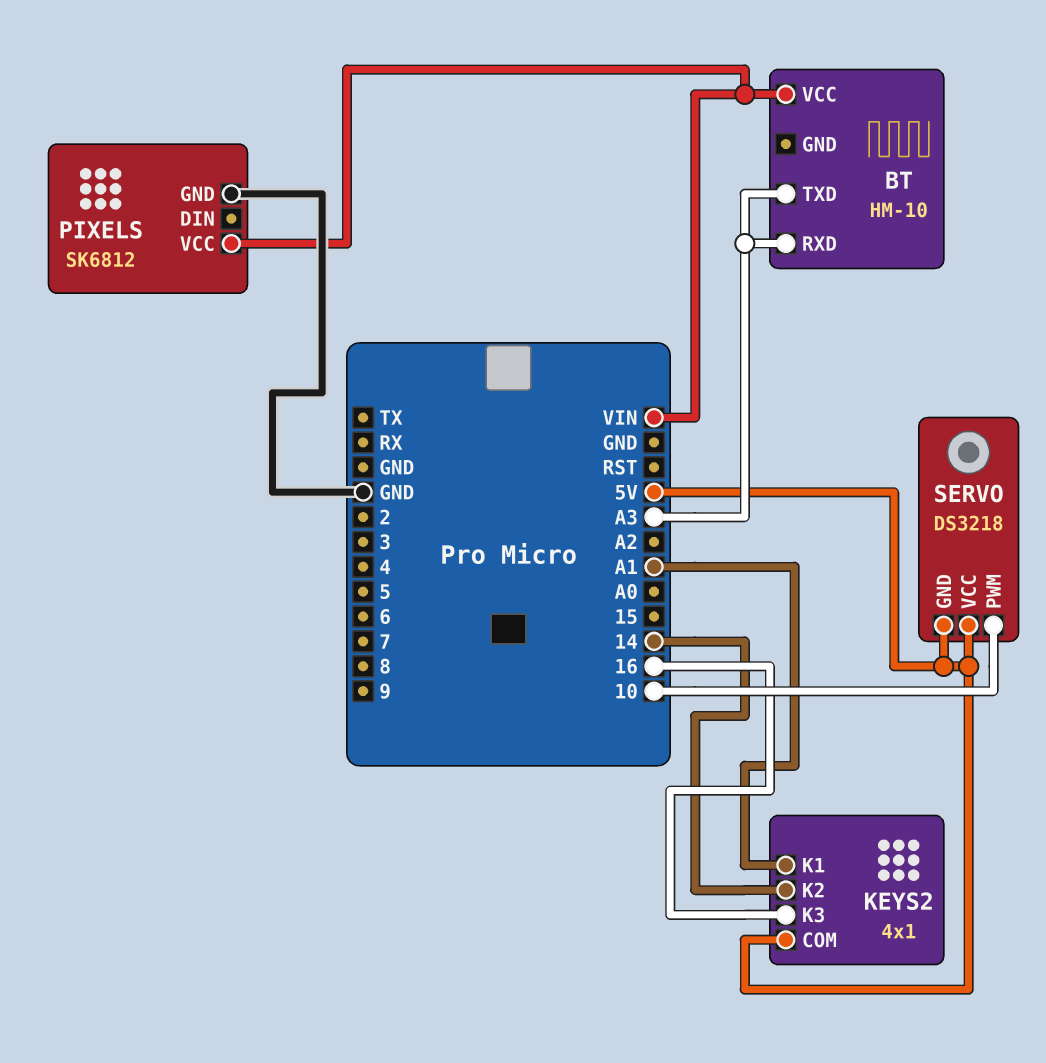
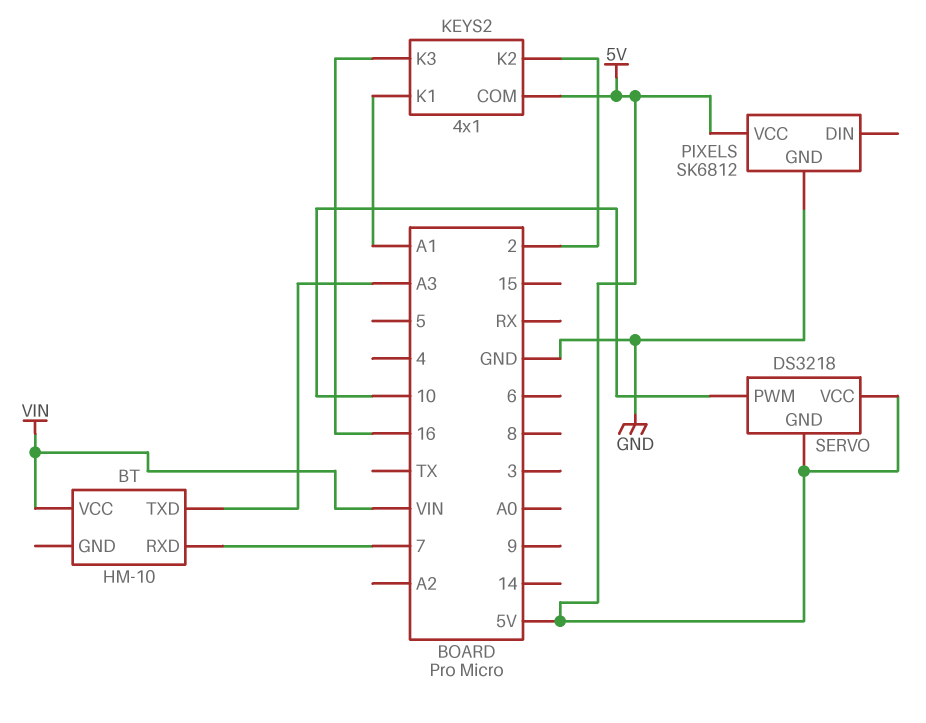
BT pin RXD: A3 -> 7
KEYS2 pin K2: 14 -> 2
PIXELS pin VCC: VIN -> 5V

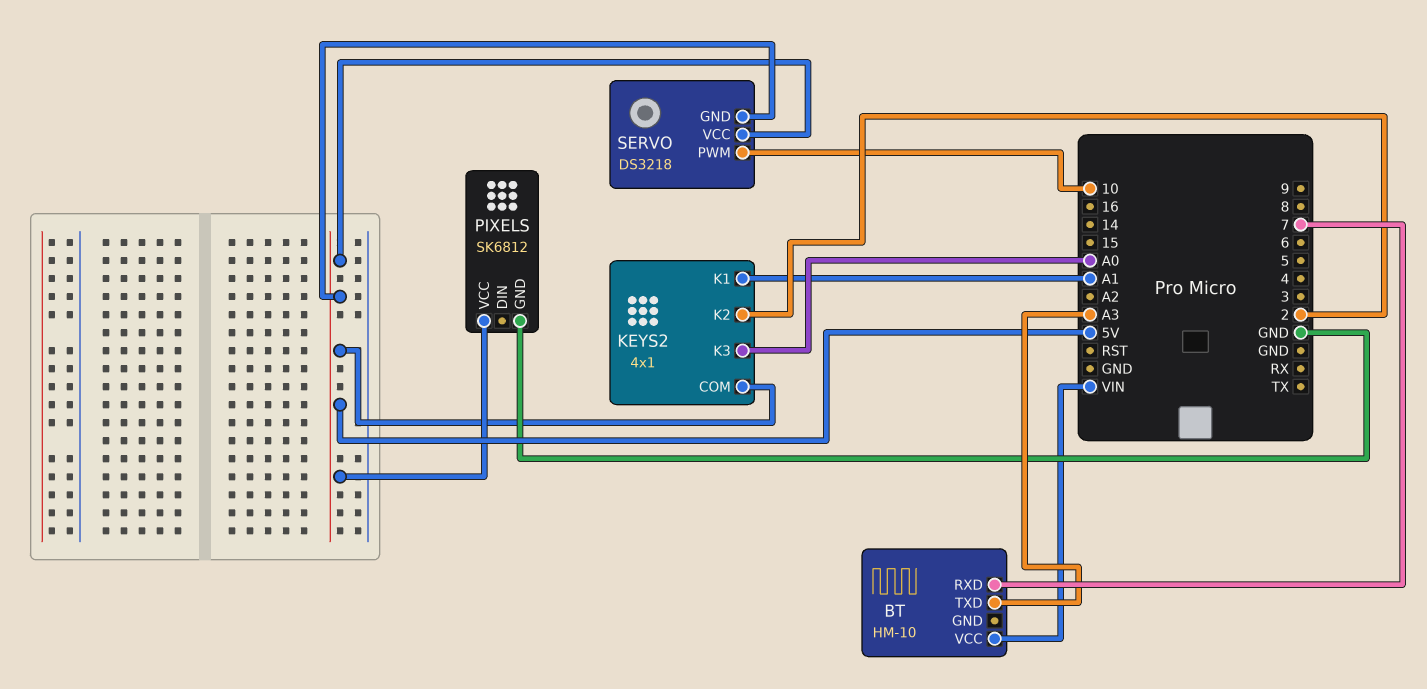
KEYS2 pin K3: 16 -> A0

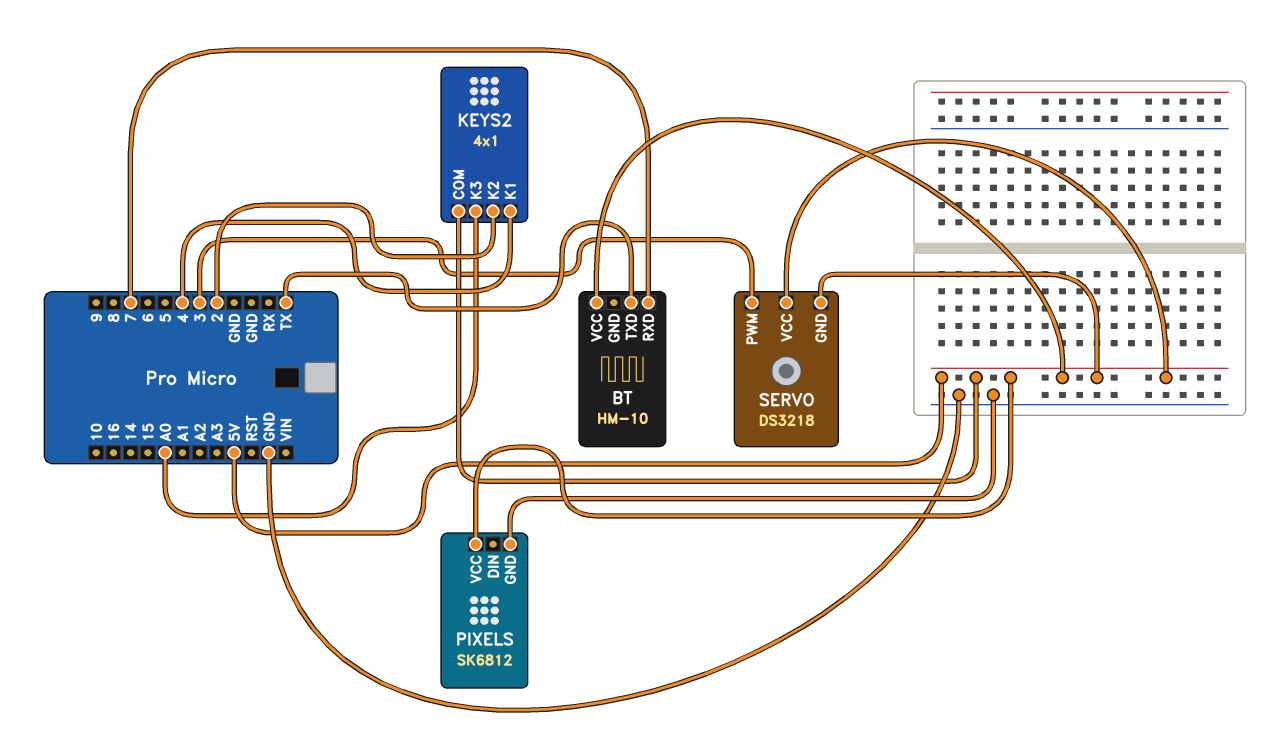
BT pin TXD: A3 -> TX
BT pin VCC: VIN -> 5V
KEYS2 pin K1: A1 -> 4
SERVO pin PWM: 10 -> 3

